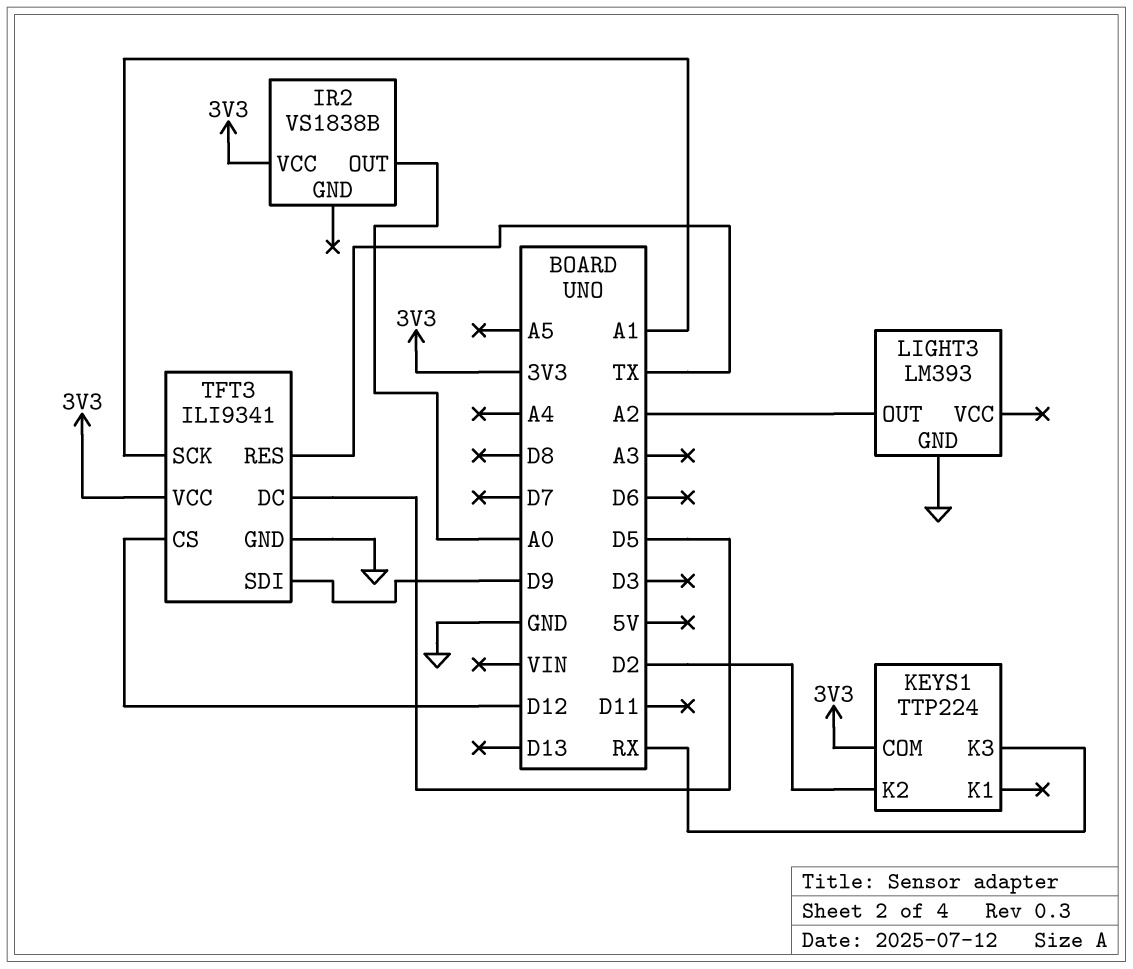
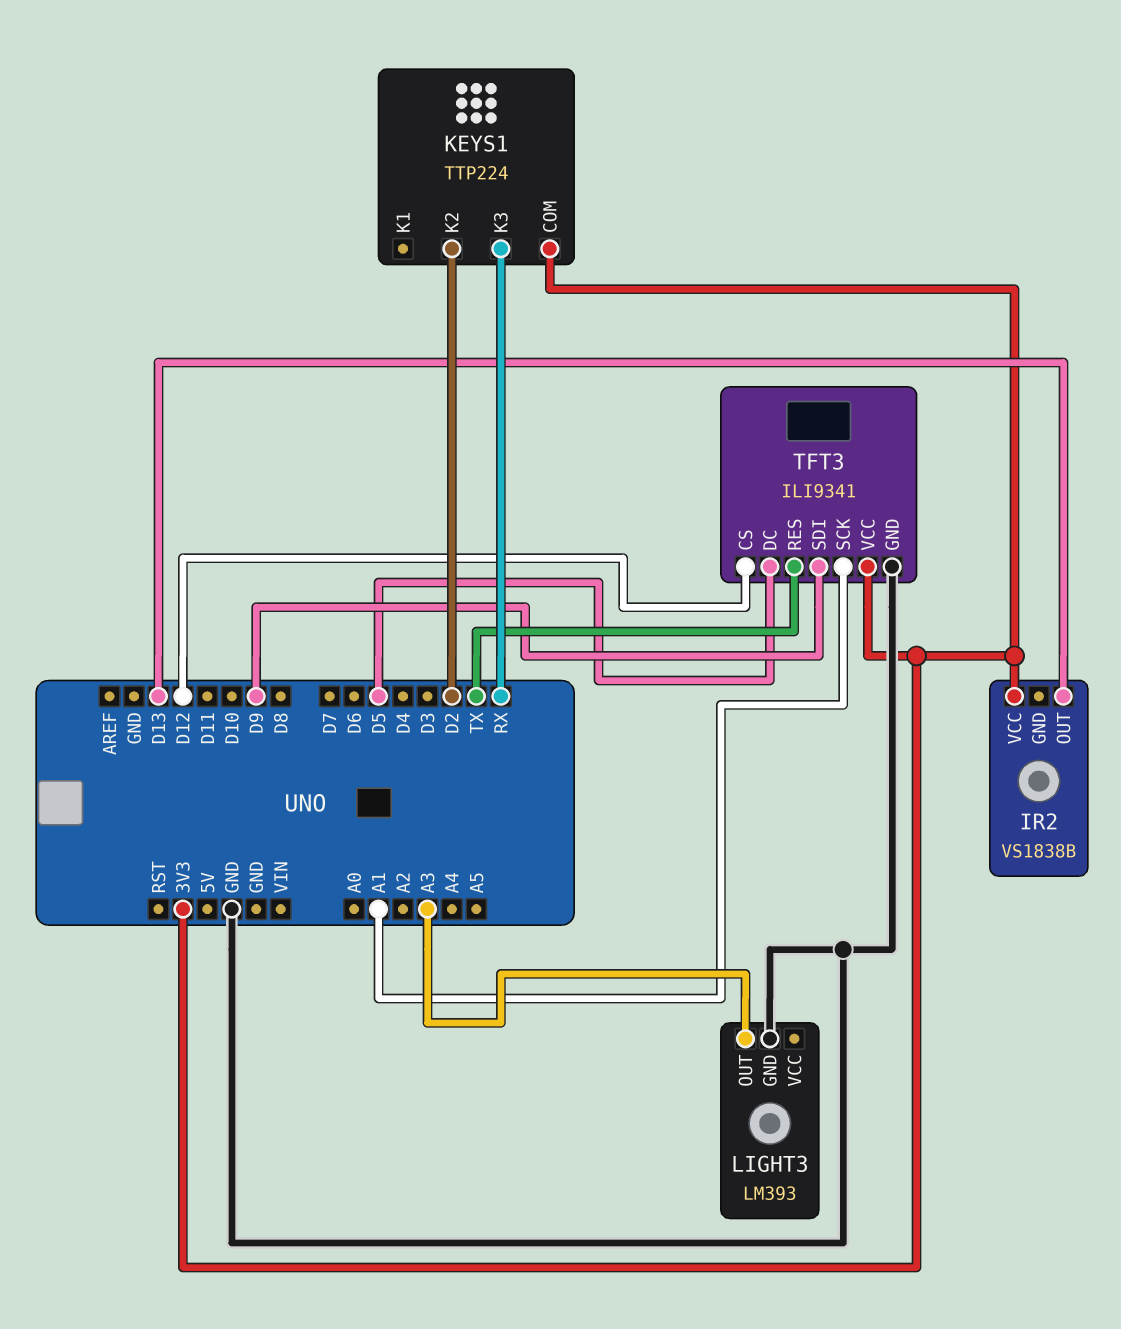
IR2 pin OUT: A0 -> D13
LIGHT3 pin OUT: A2 -> A3

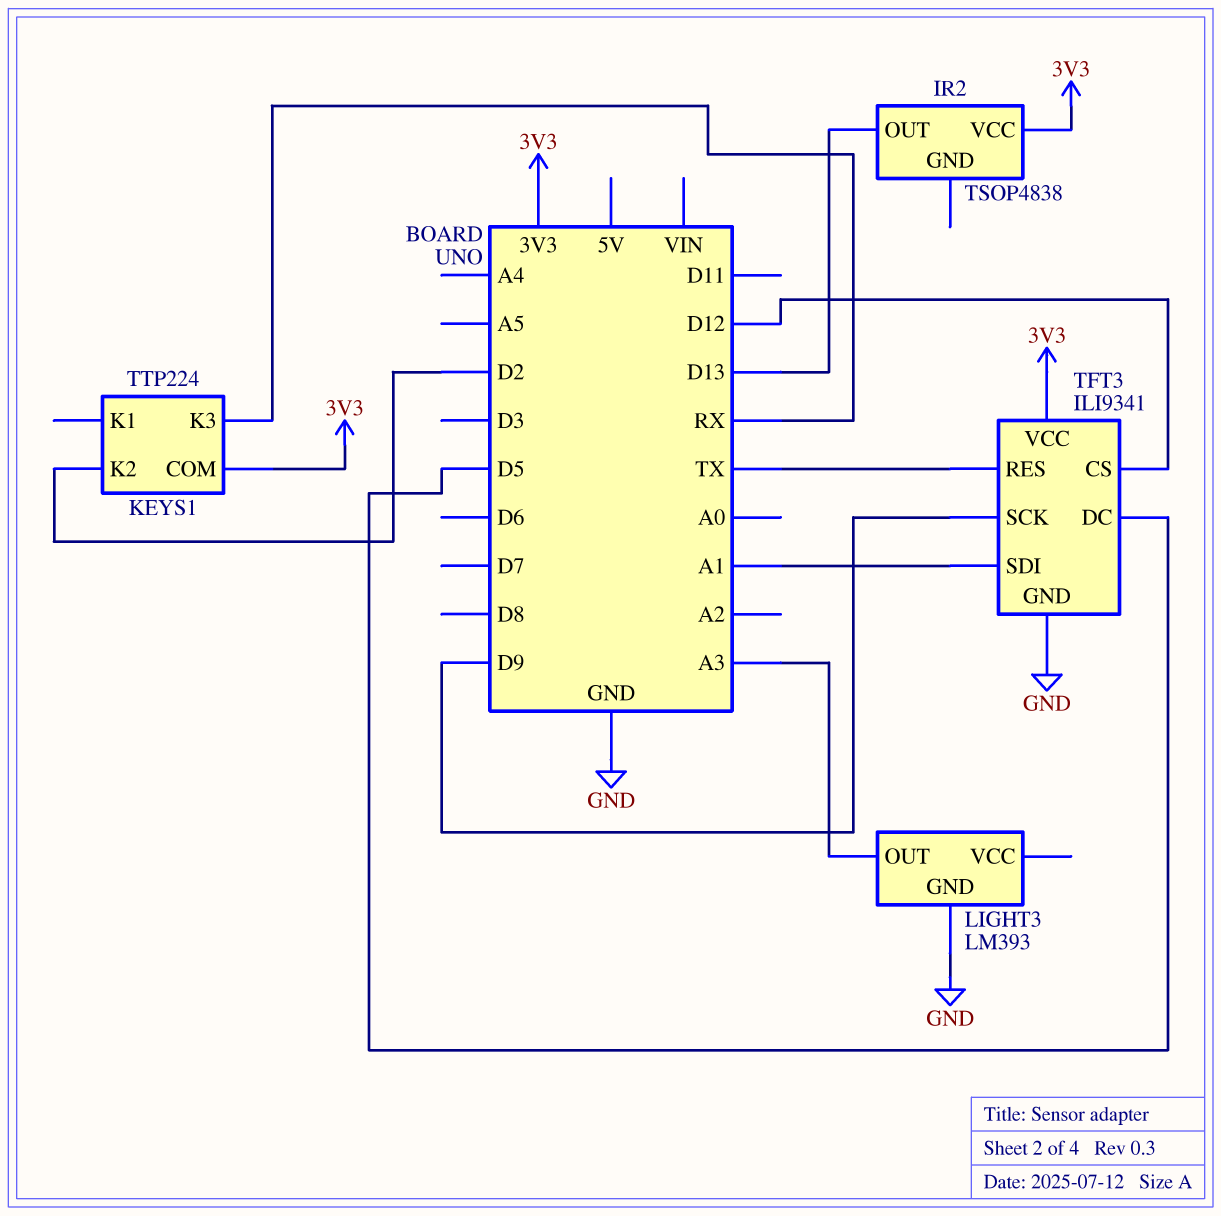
IR2: VS1838B -> TSOP4838
TFT3 pin SCK: A1 -> D9
TFT3 pin SDI: D9 -> A1

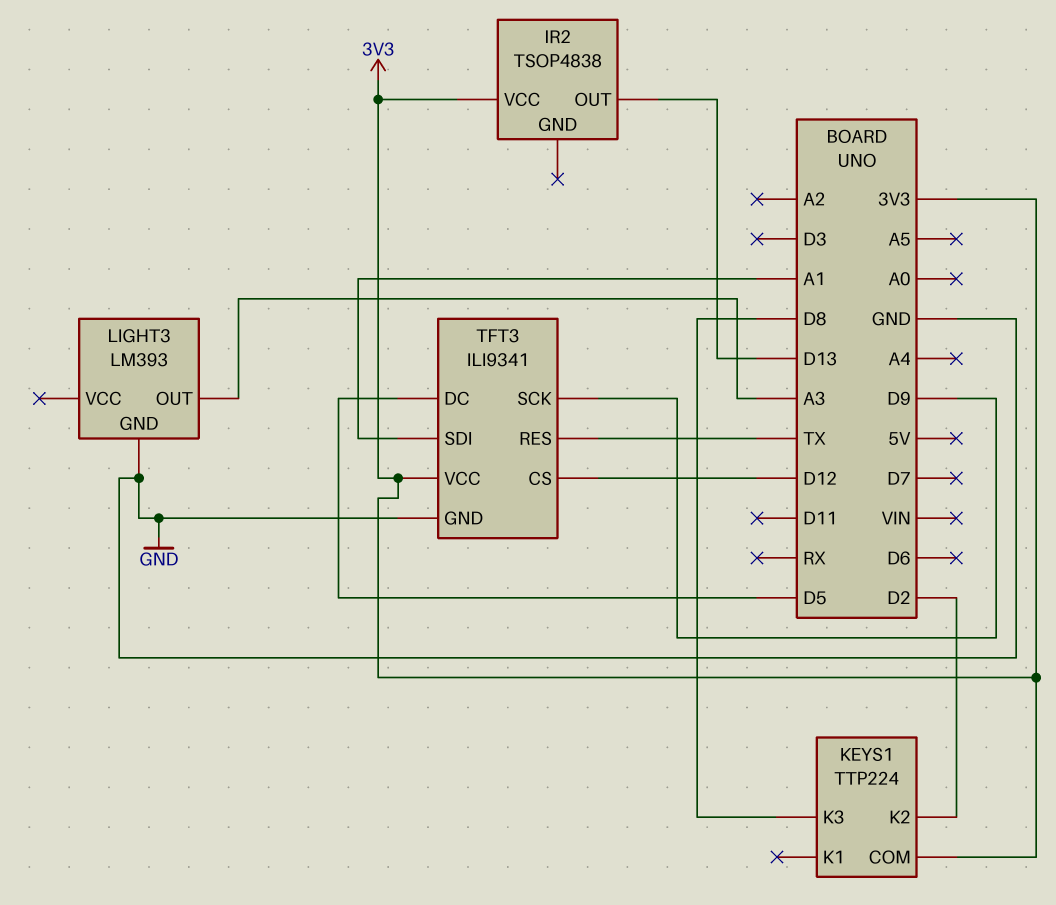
KEYS1 pin K3: RX -> D8

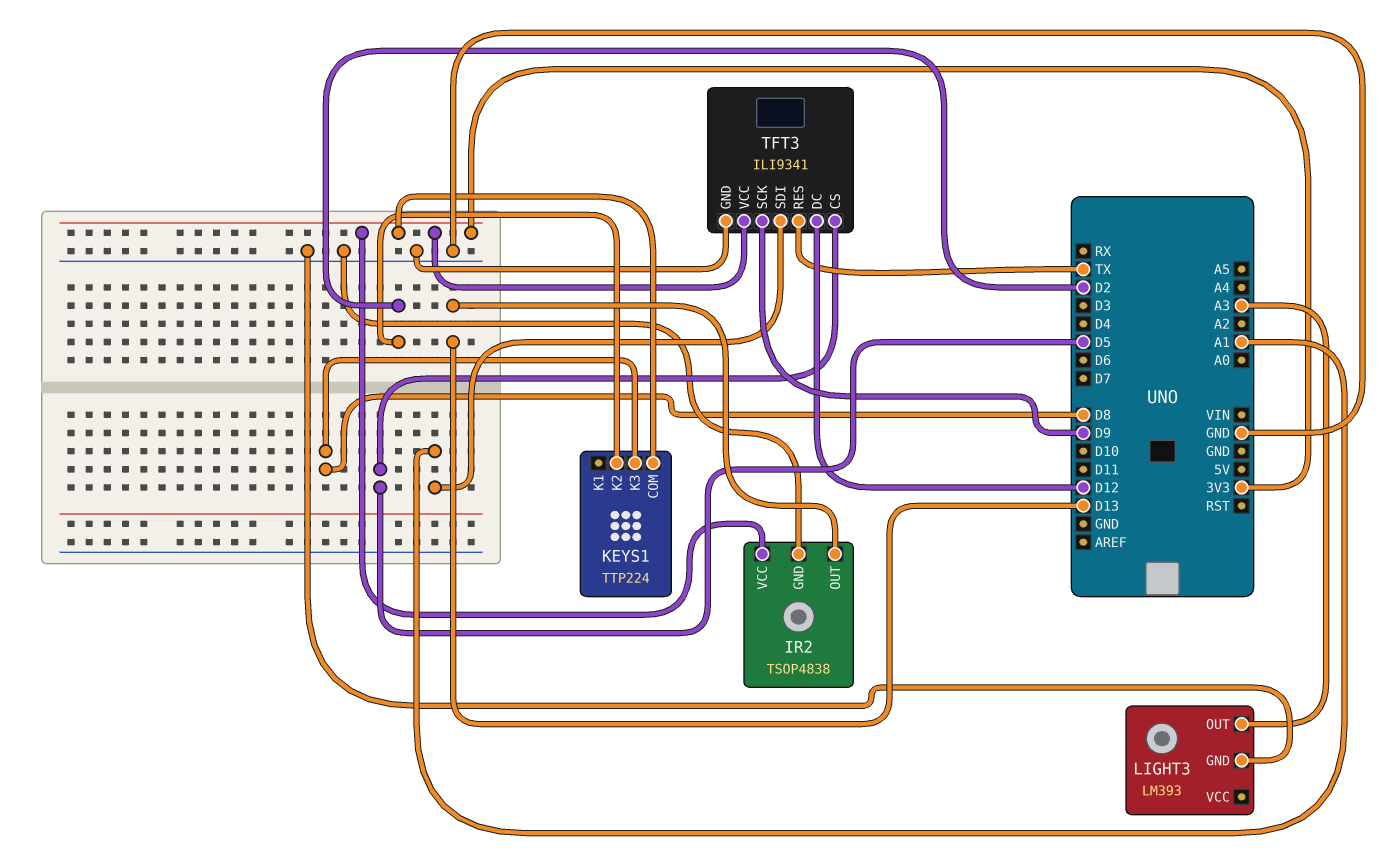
IR2 pin GND: none -> GND
TFT3 pin CS: D12 -> D5
TFT3 pin DC: D5 -> D12

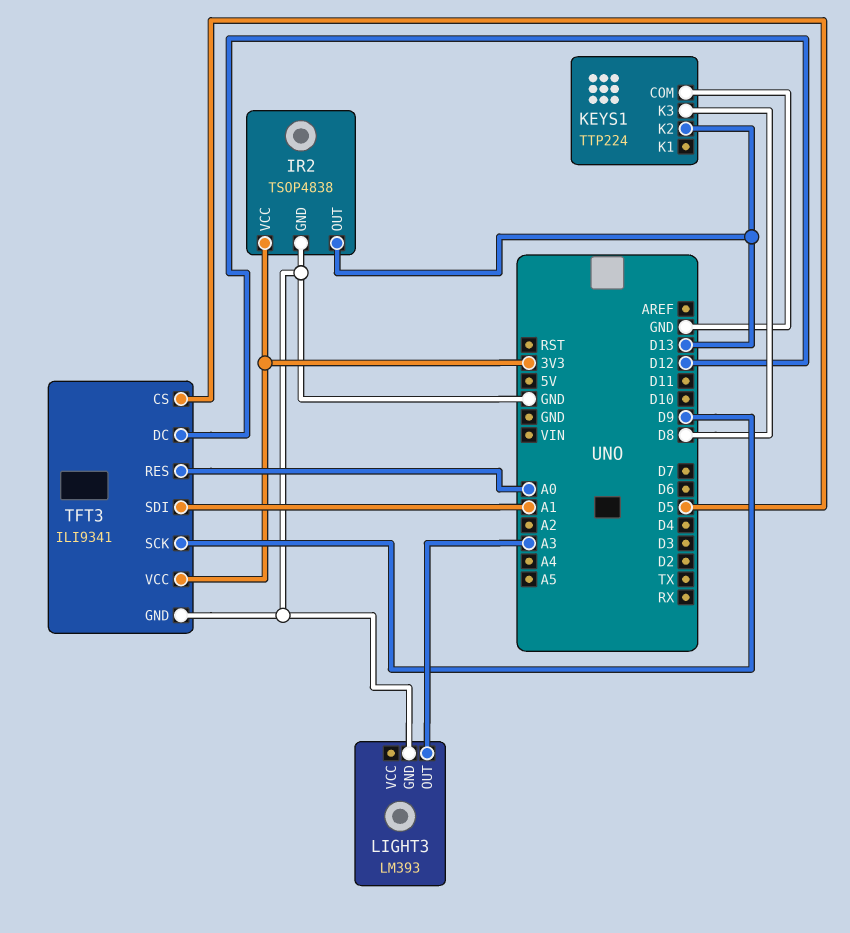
KEYS1 pin COM: 3V3 -> GND
KEYS1 pin K2: D2 -> D13
TFT3 pin RES: TX -> A0

